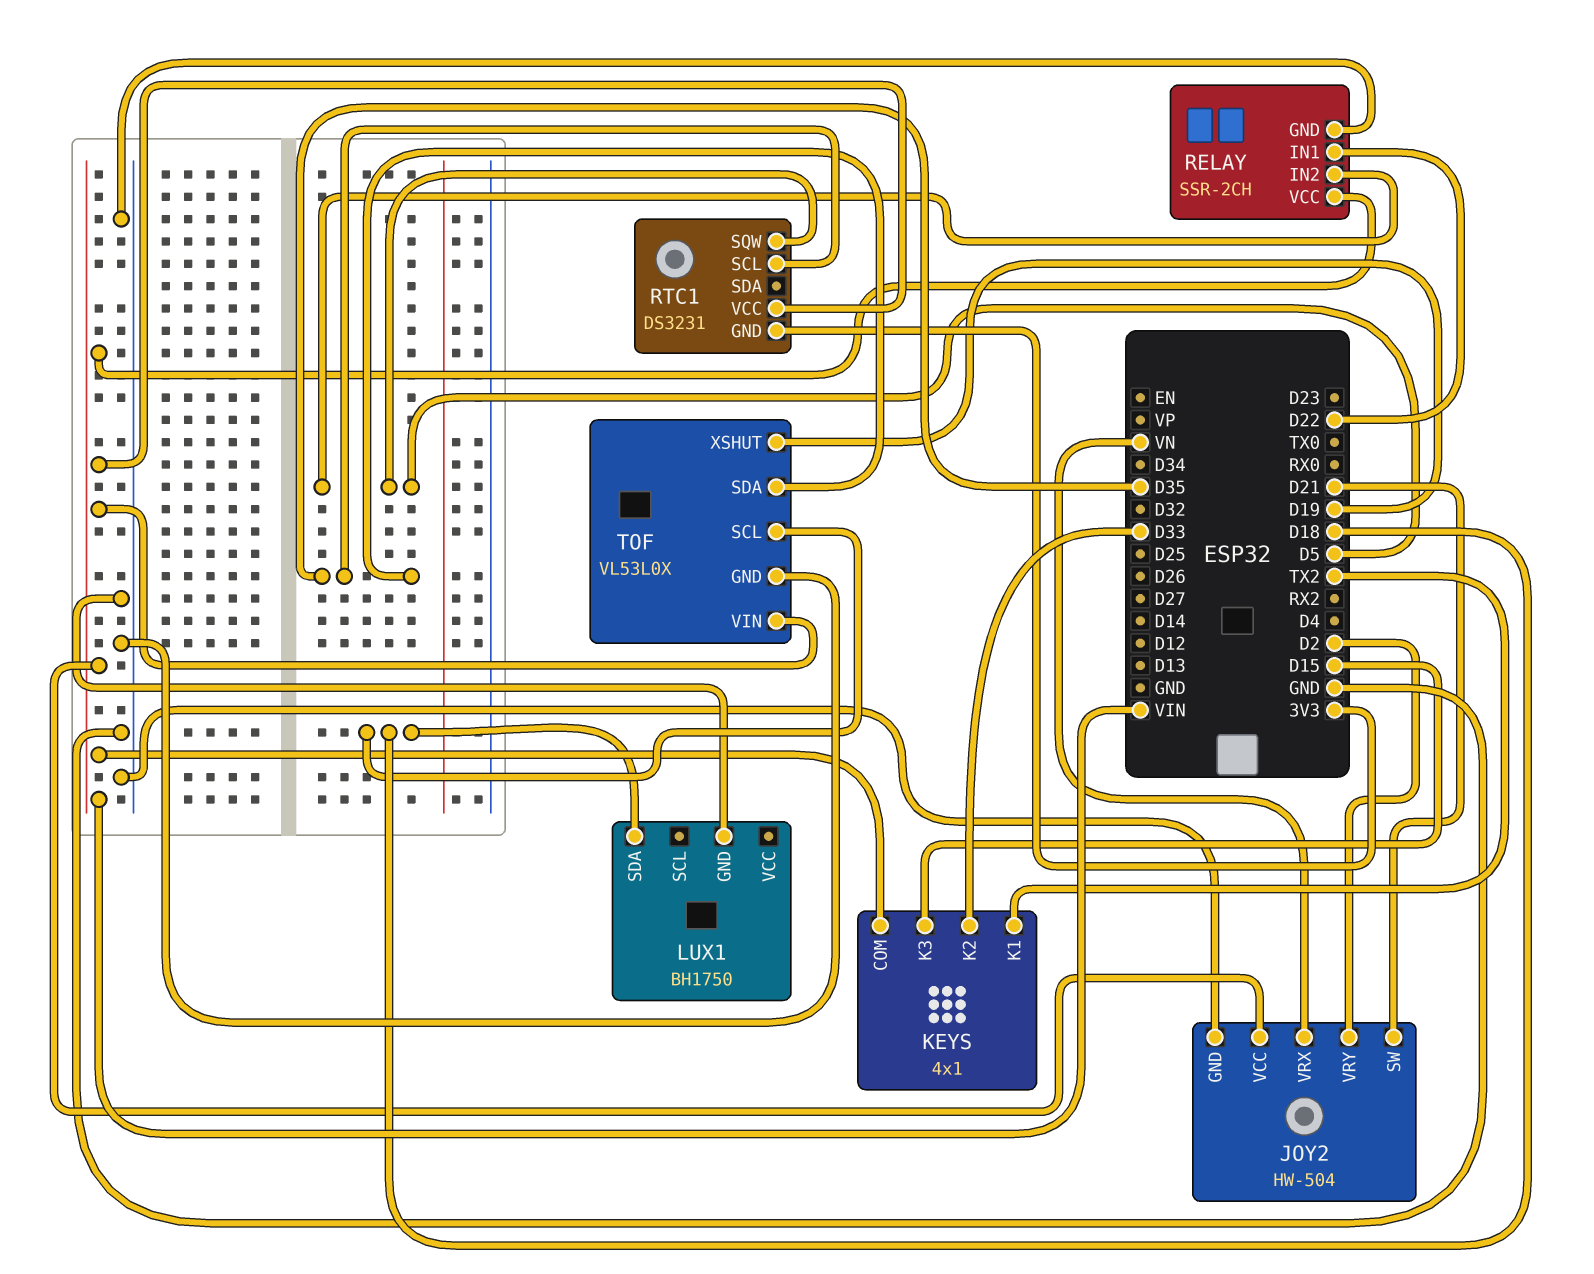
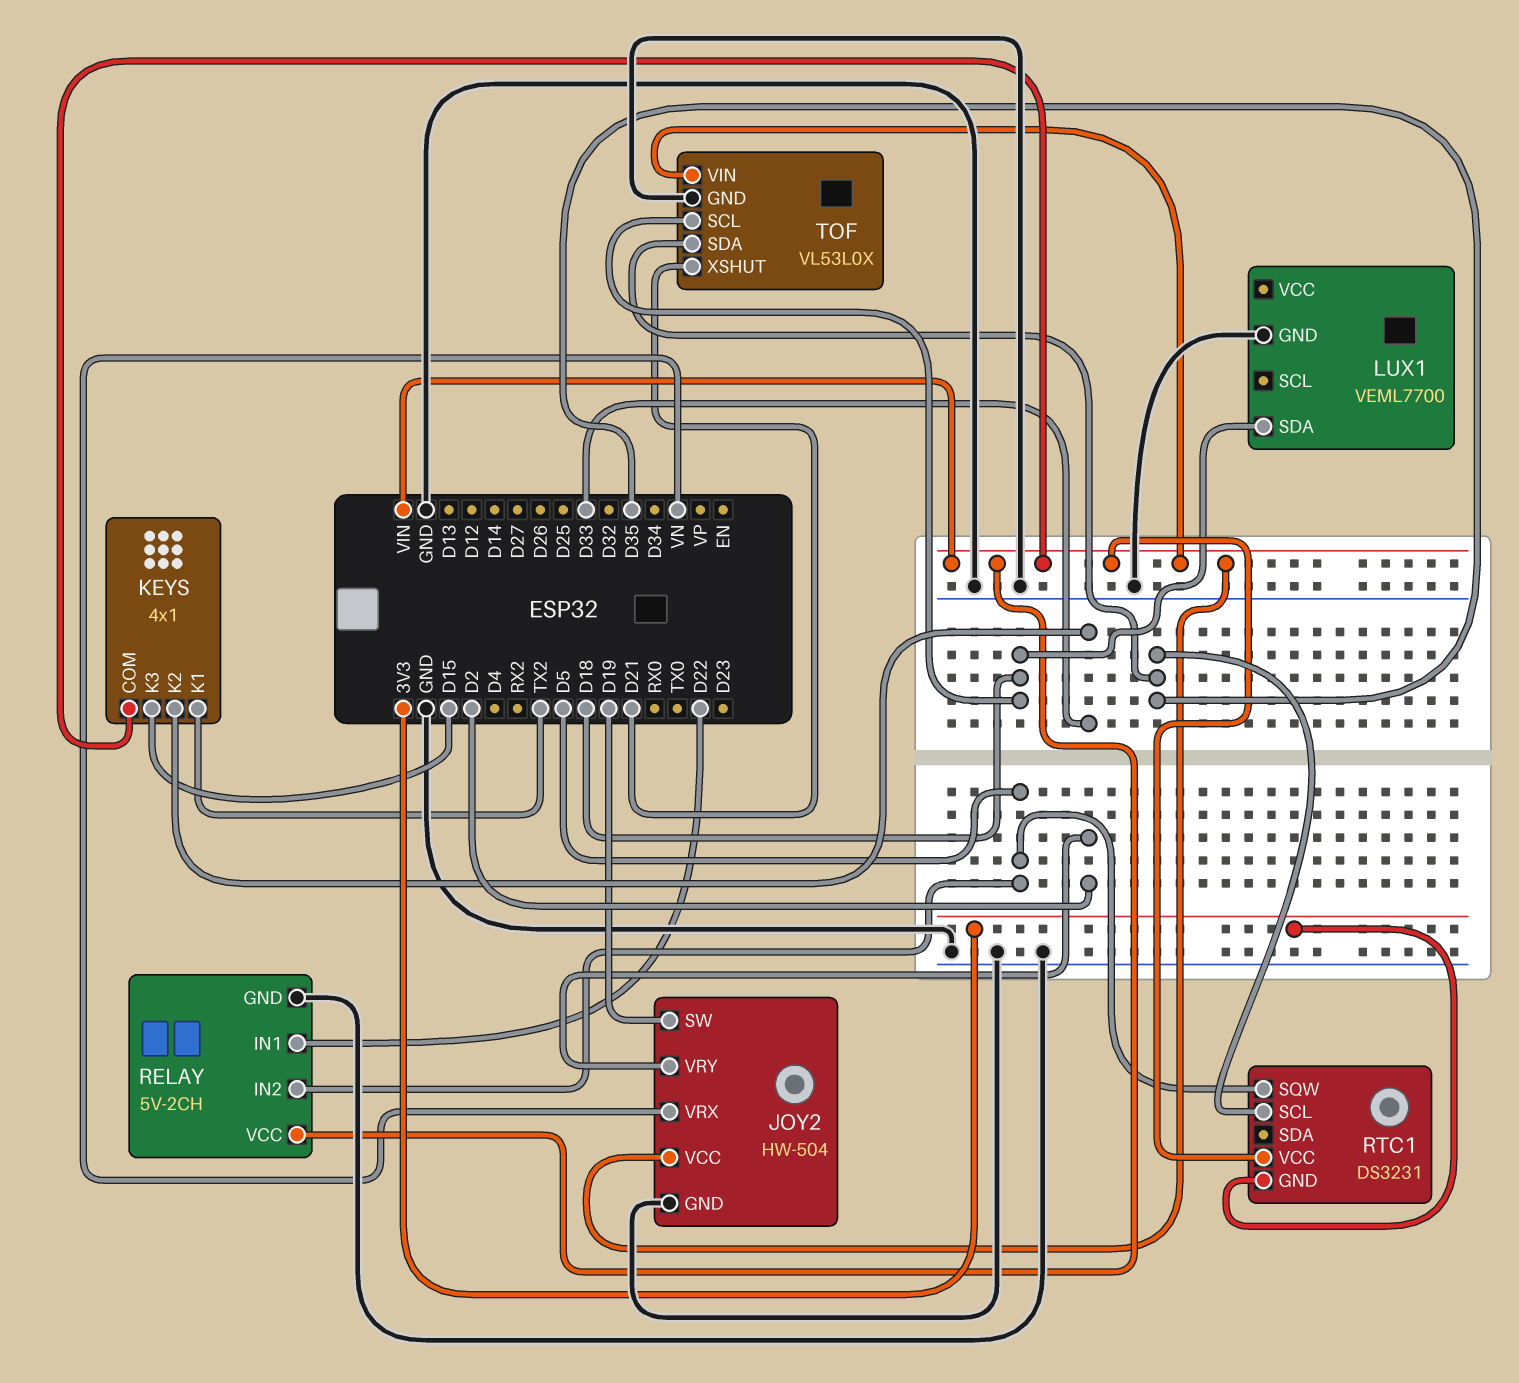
JOY2 pin SW: D21 -> D19
LUX1: BH1750 -> VEML7700
RELAY: SSR-2CH -> 5V-2CH
TOF pin XSHUT: D19 -> D21

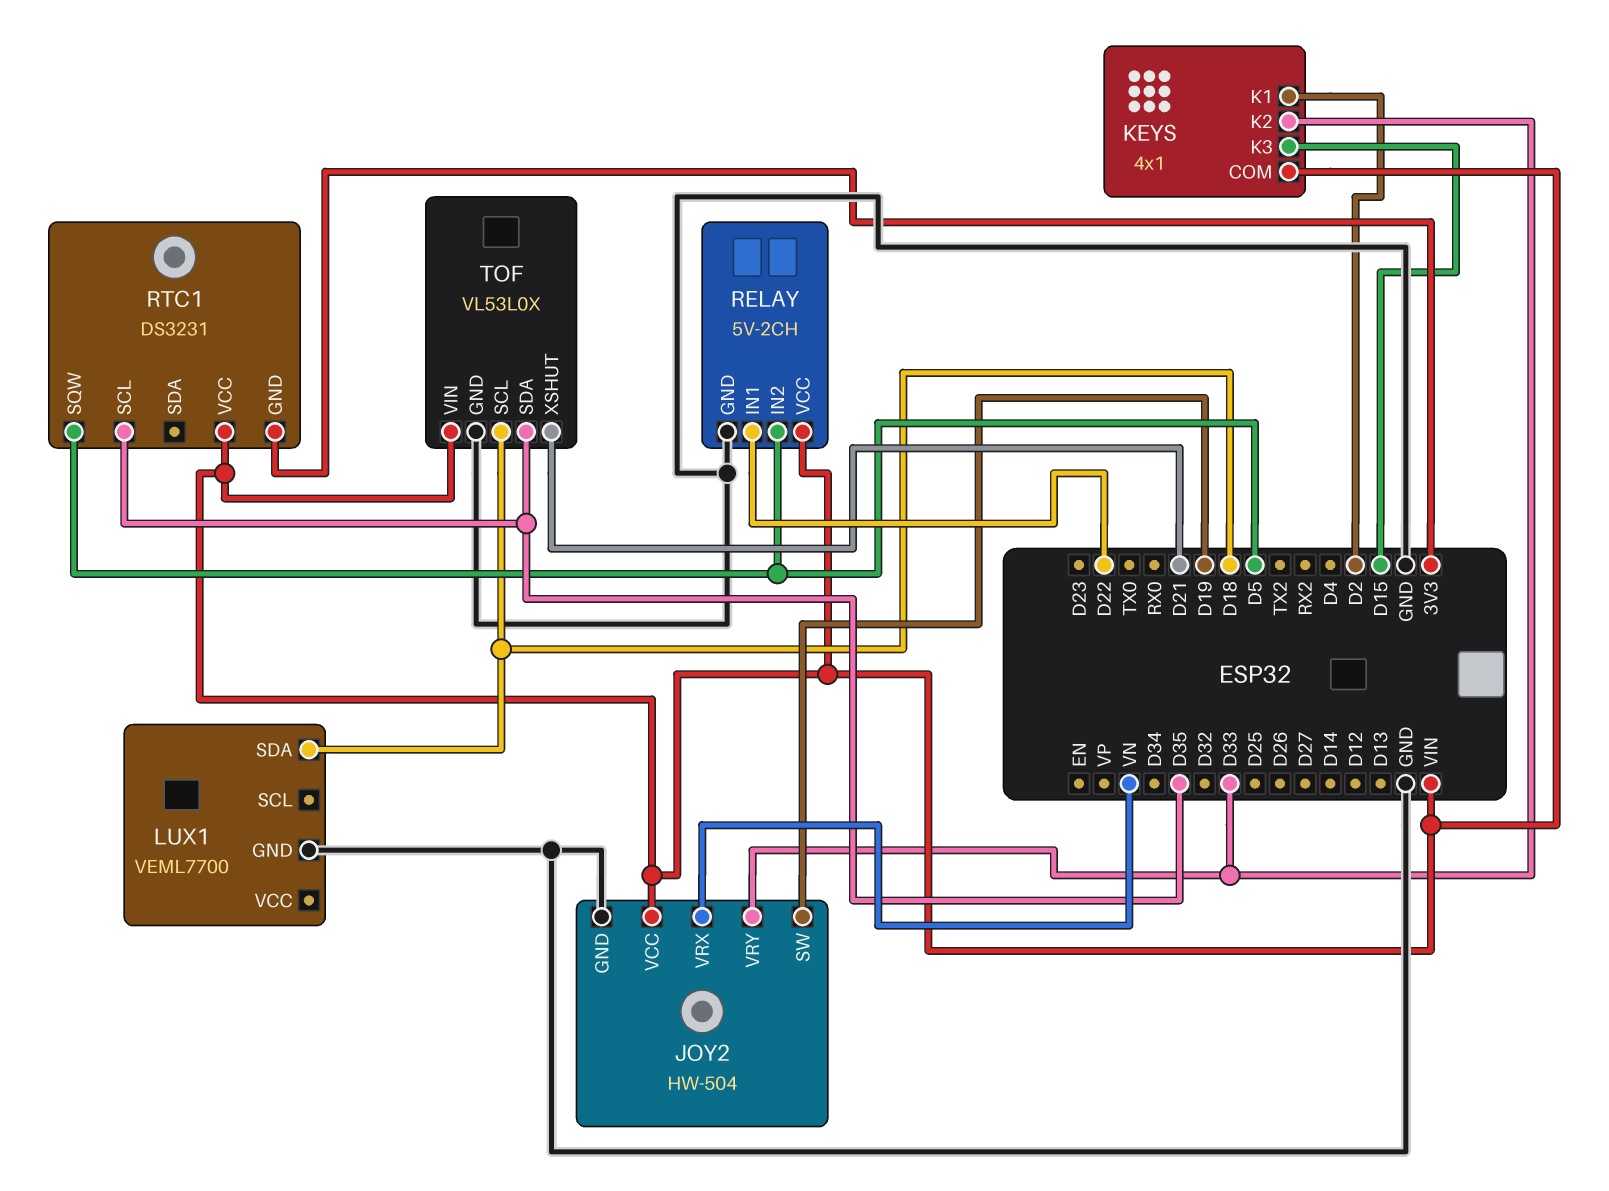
JOY2 pin VRY: D2 -> D33
KEYS pin K1: TX2 -> D2

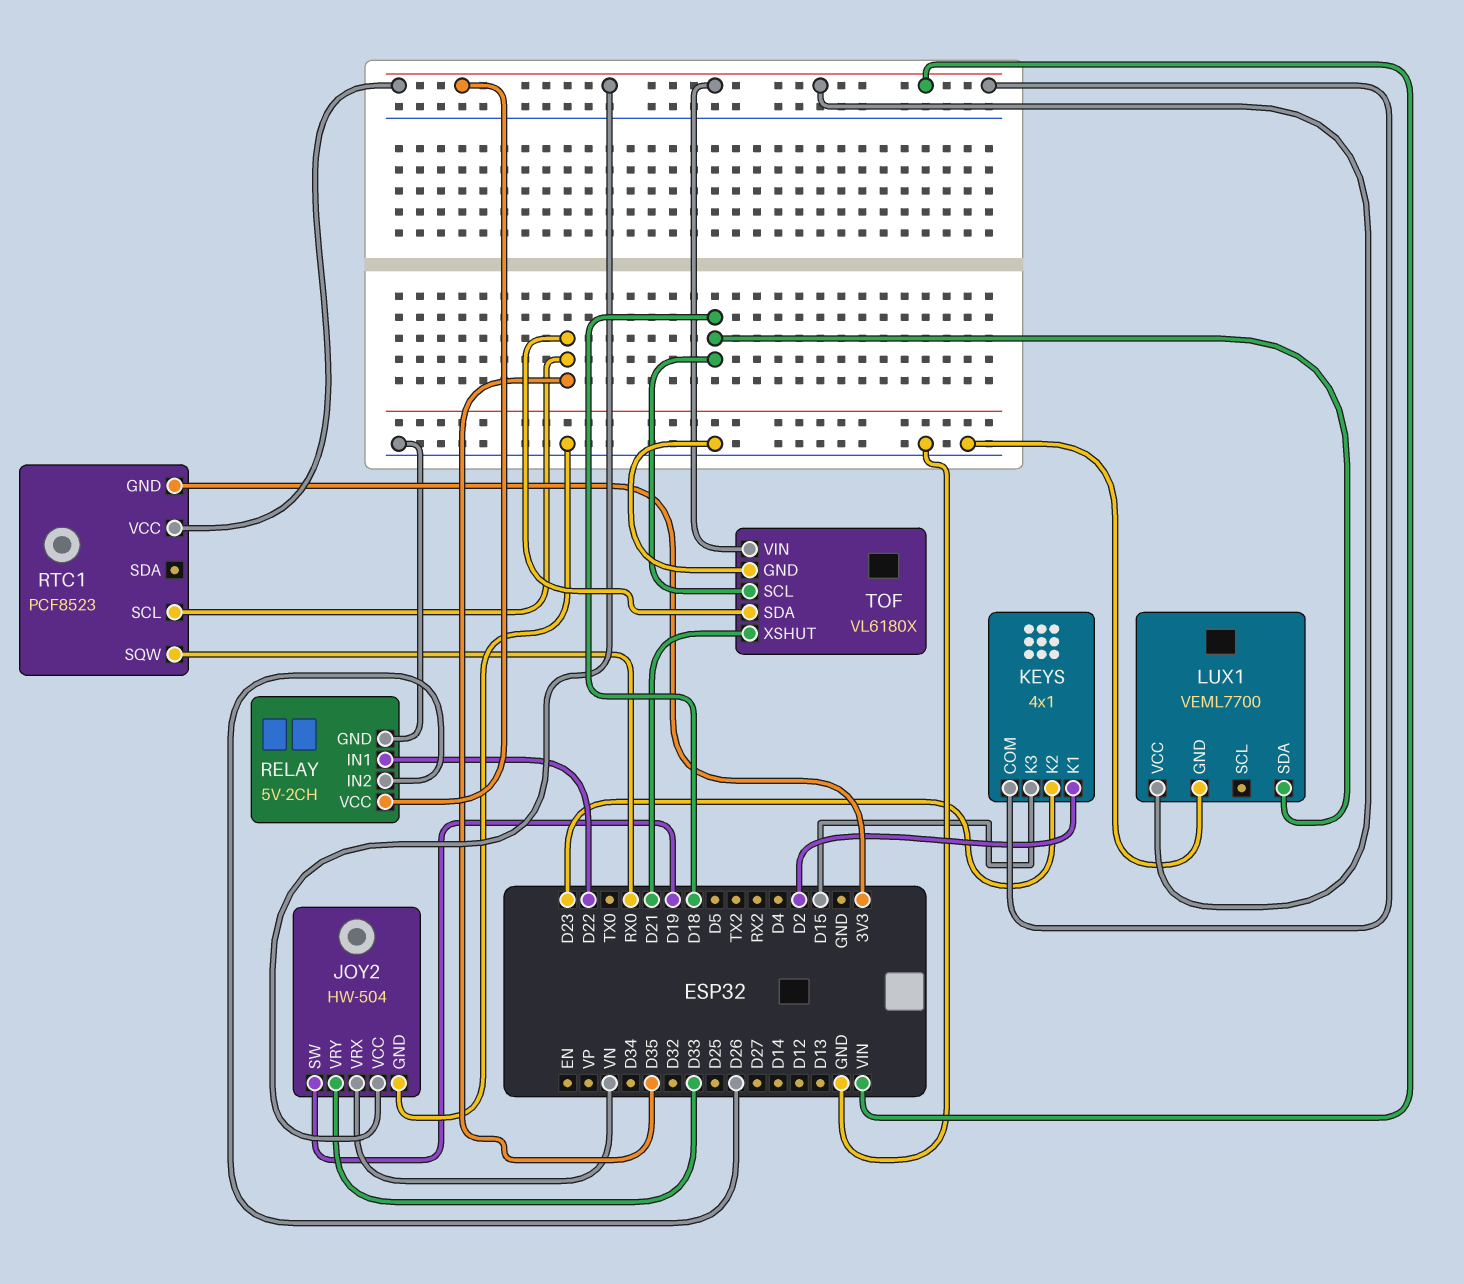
KEYS pin K2: D33 -> D23
LUX1 pin VCC: none -> VIN
RELAY pin IN2: D5 -> D26
RTC1: DS3231 -> PCF8523
RTC1 pin SQW: D5 -> RX0
TOF: VL53L0X -> VL6180X

